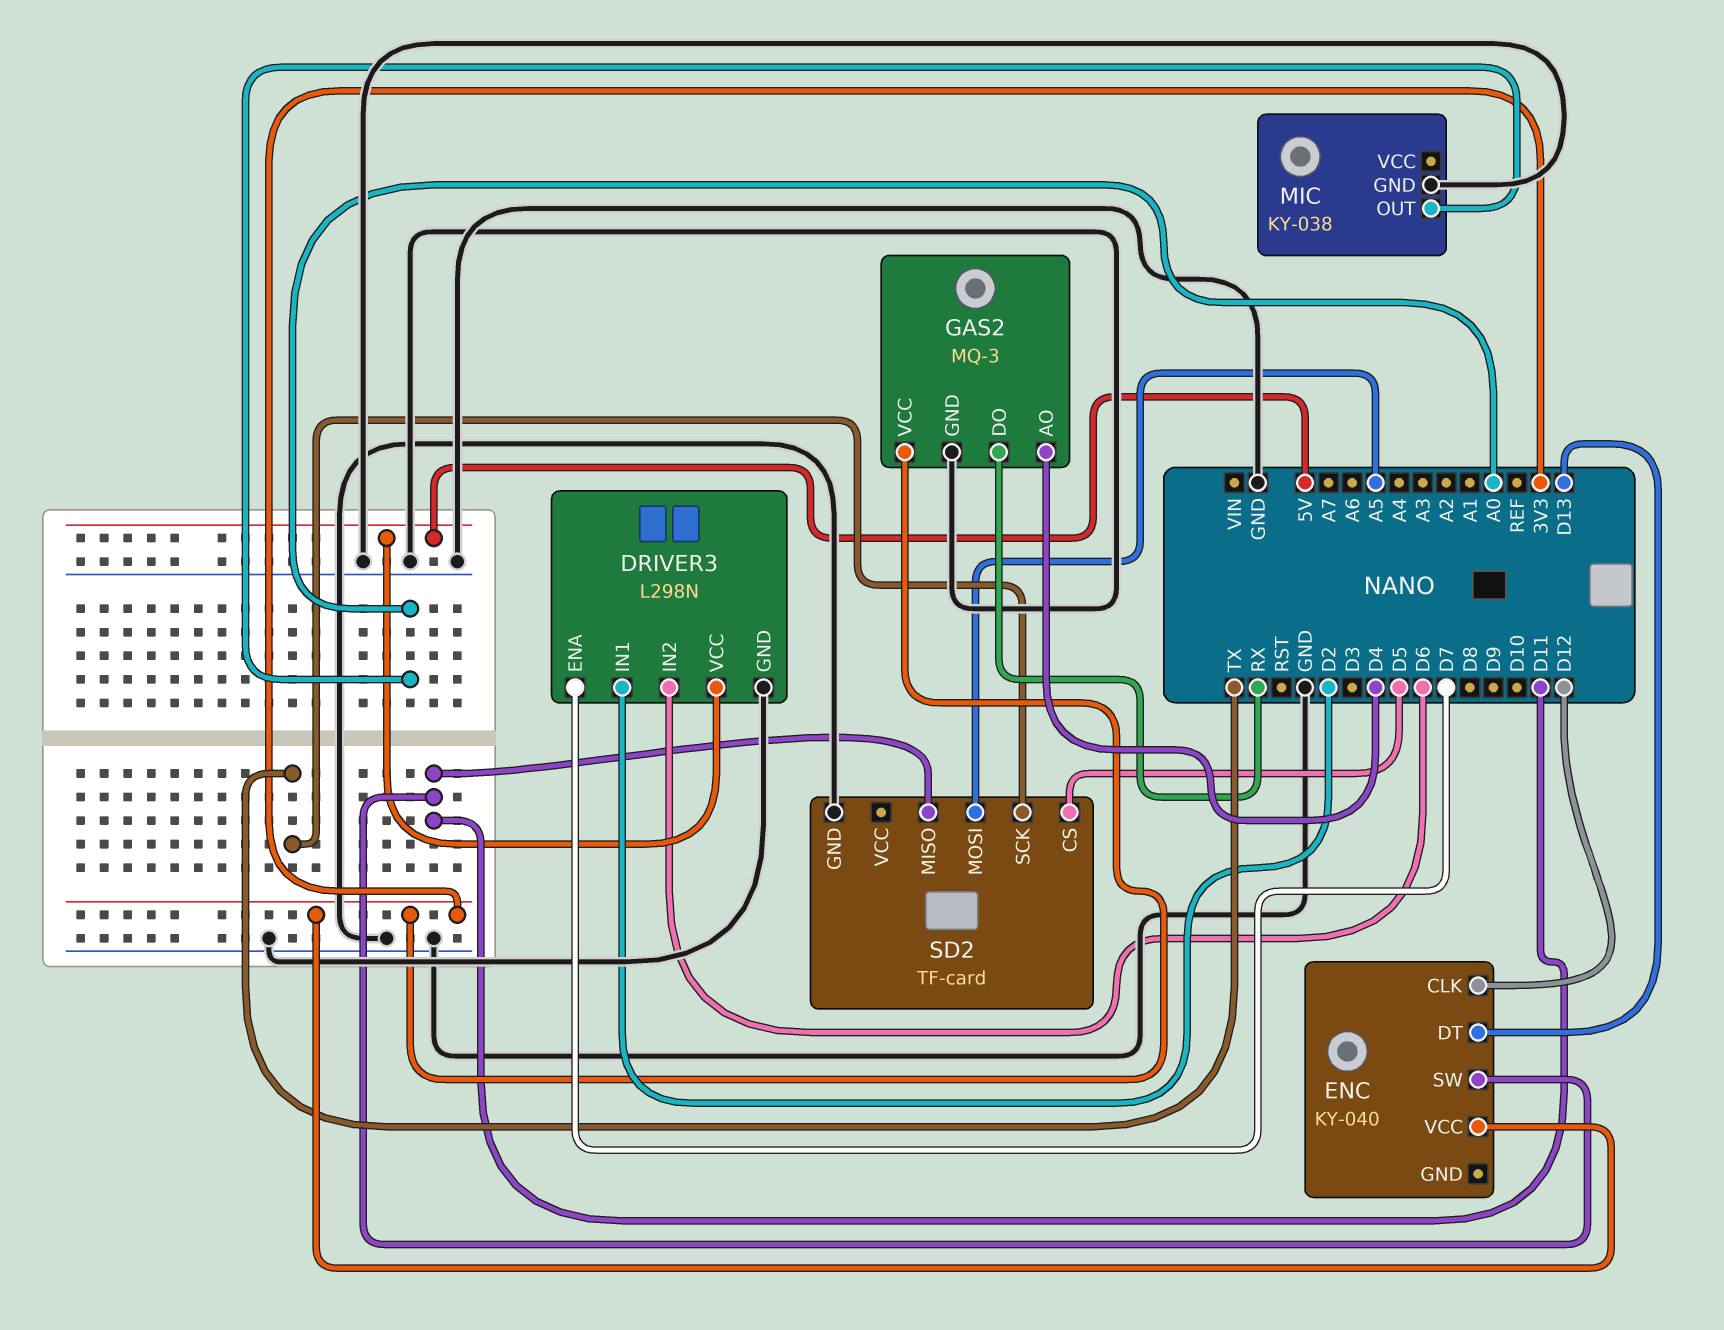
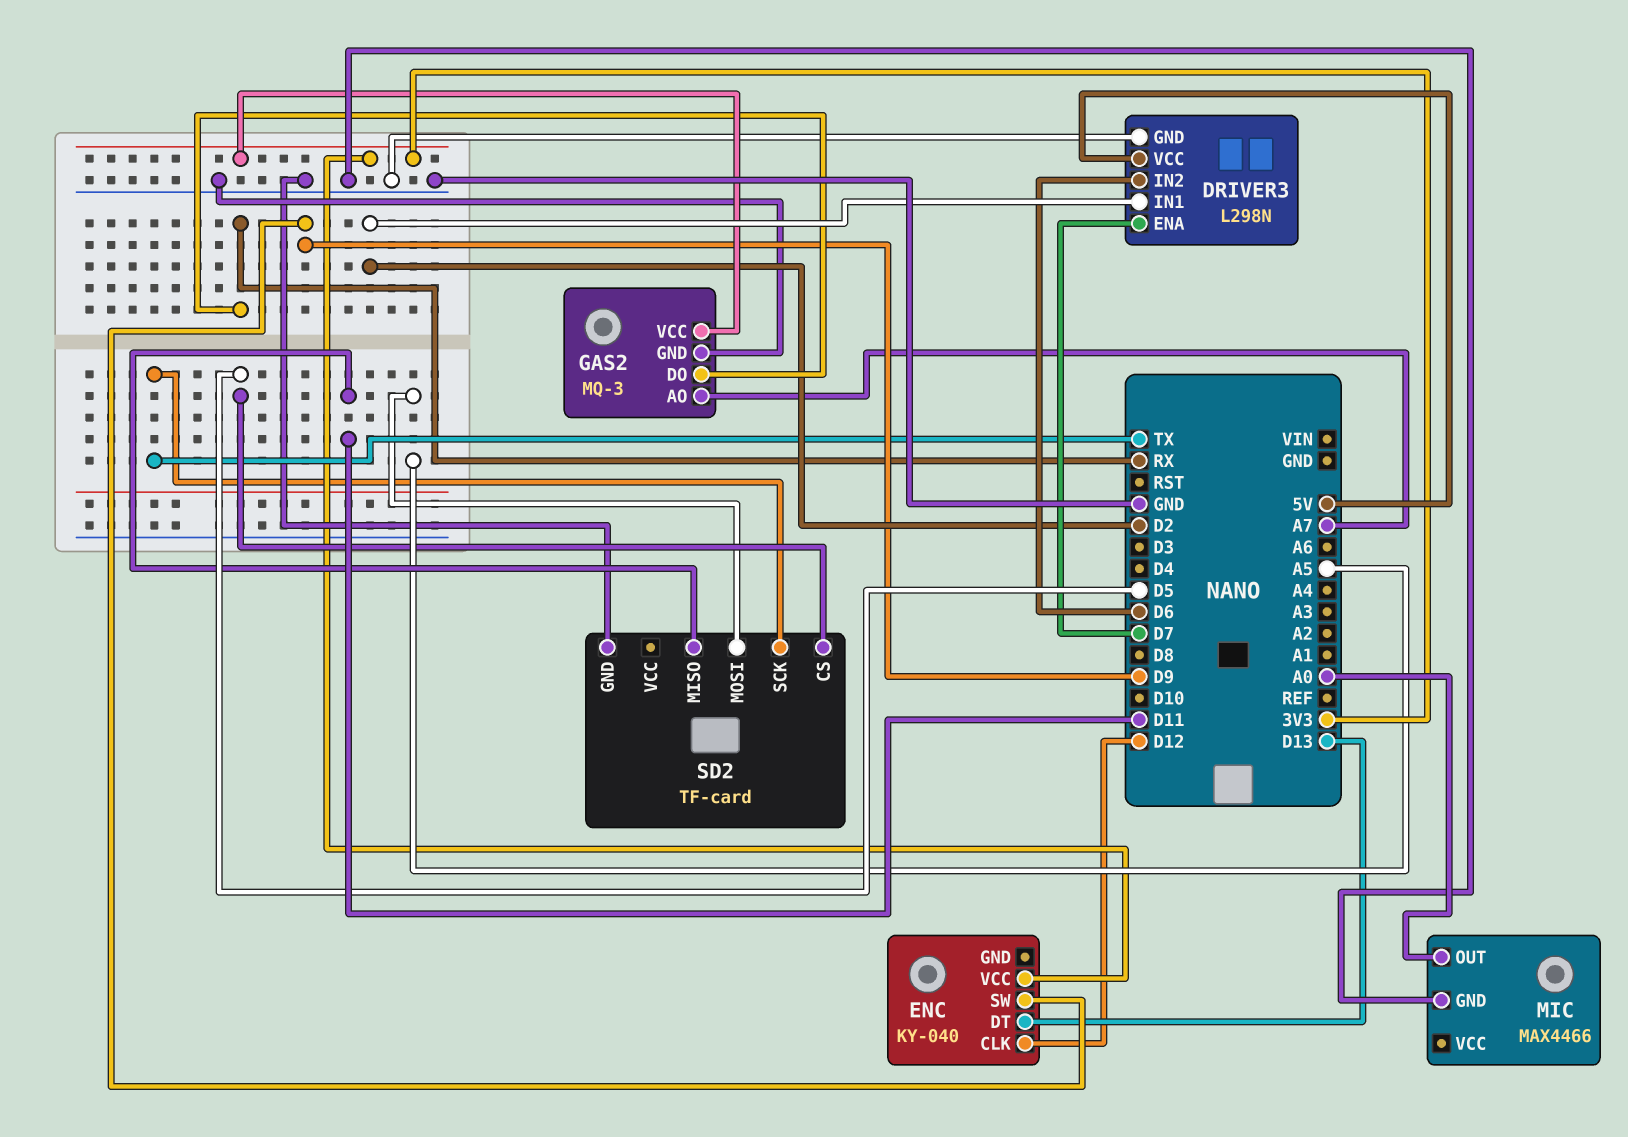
ENC pin SW: D11 -> D9
GAS2 pin AO: D4 -> A7
MIC: KY-038 -> MAX4466

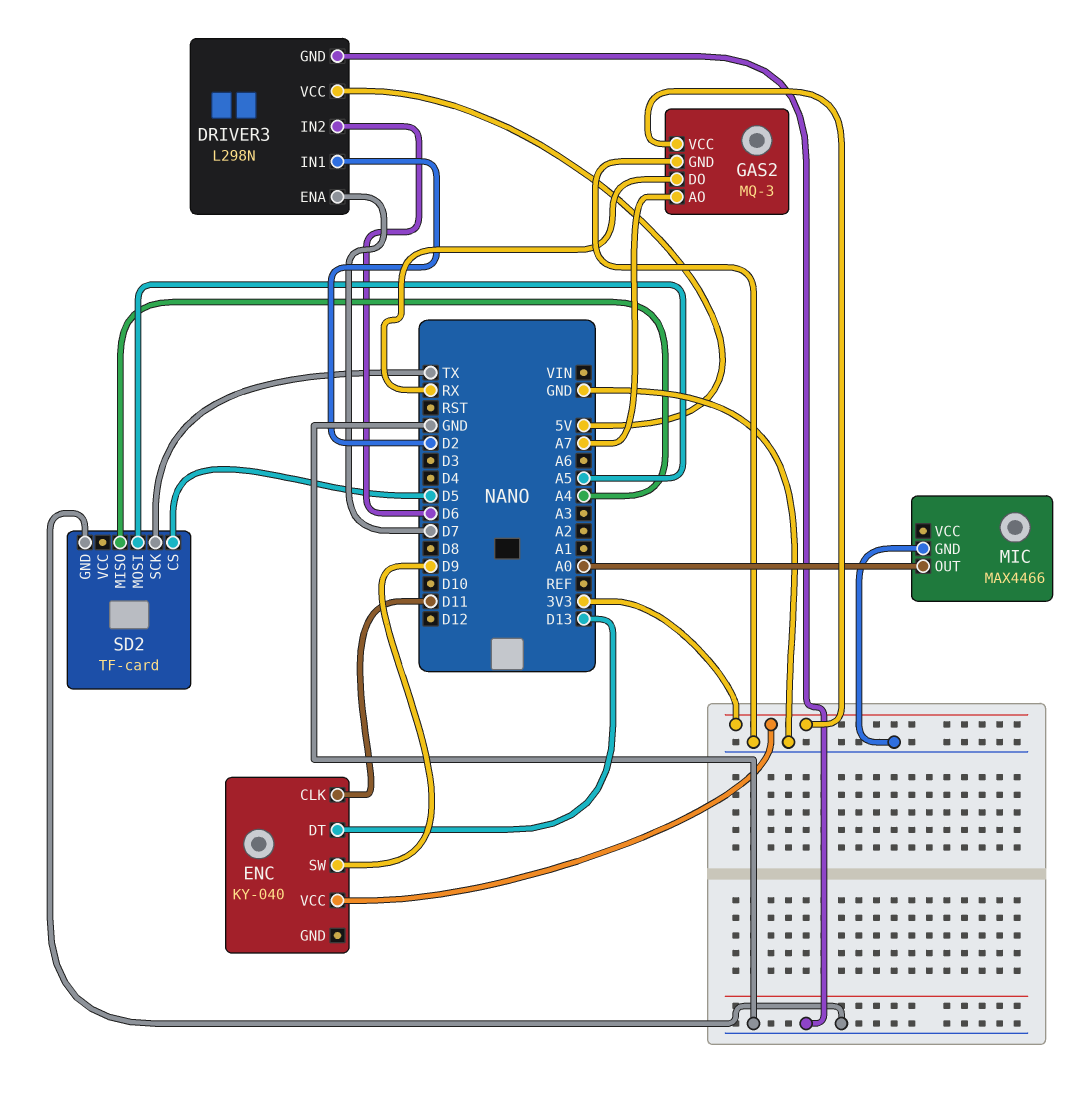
ENC pin CLK: D12 -> D11
SD2 pin MISO: D11 -> A4

